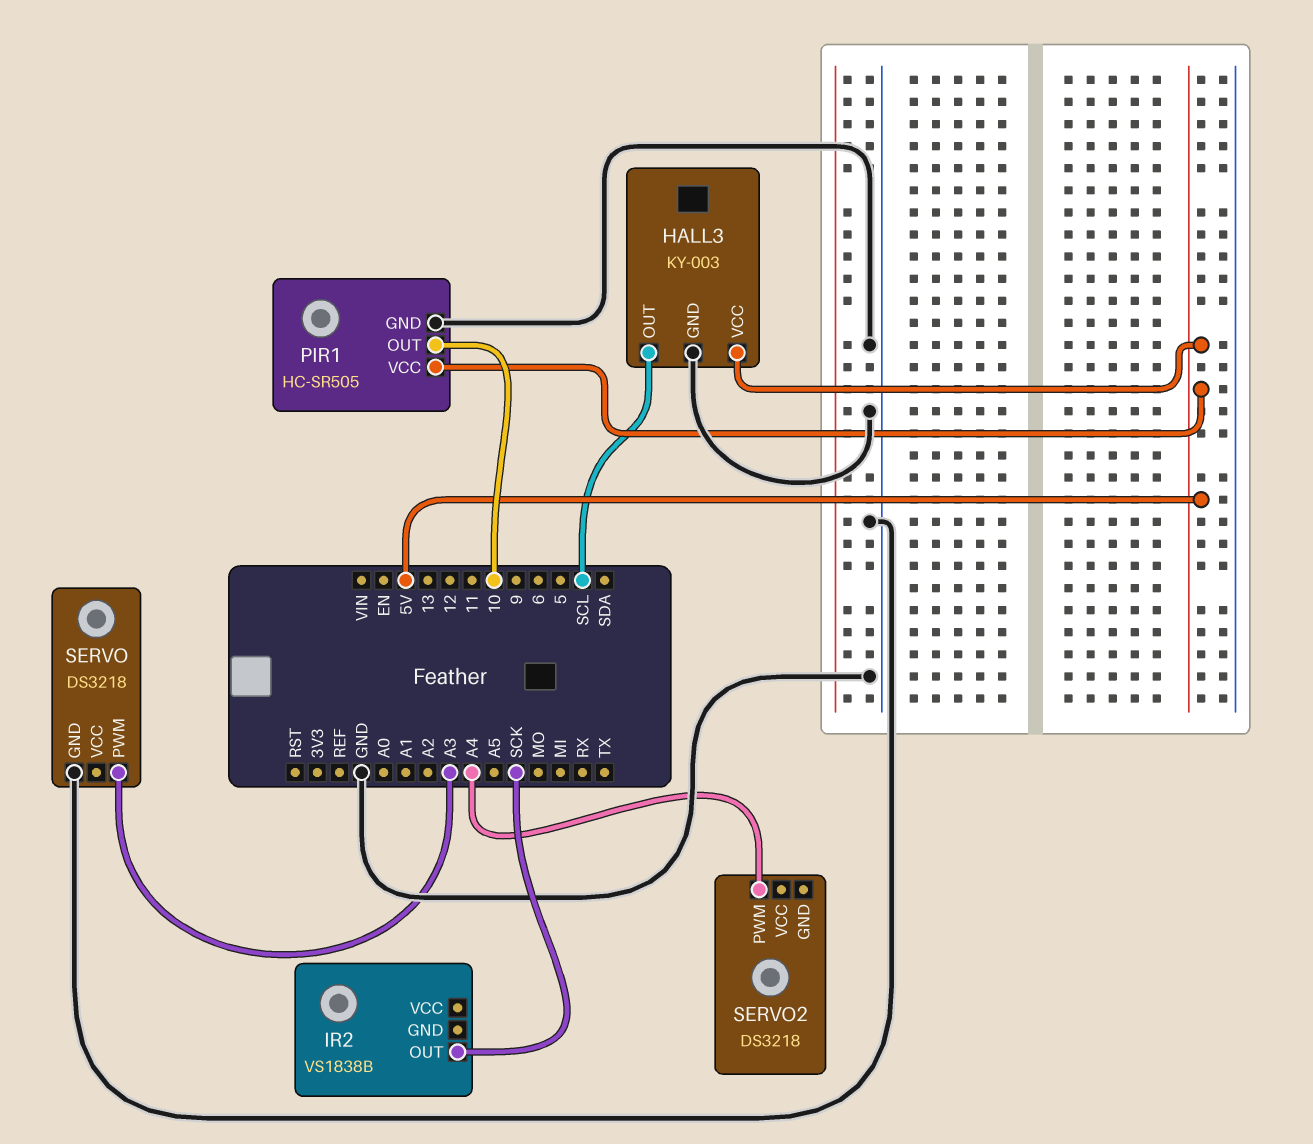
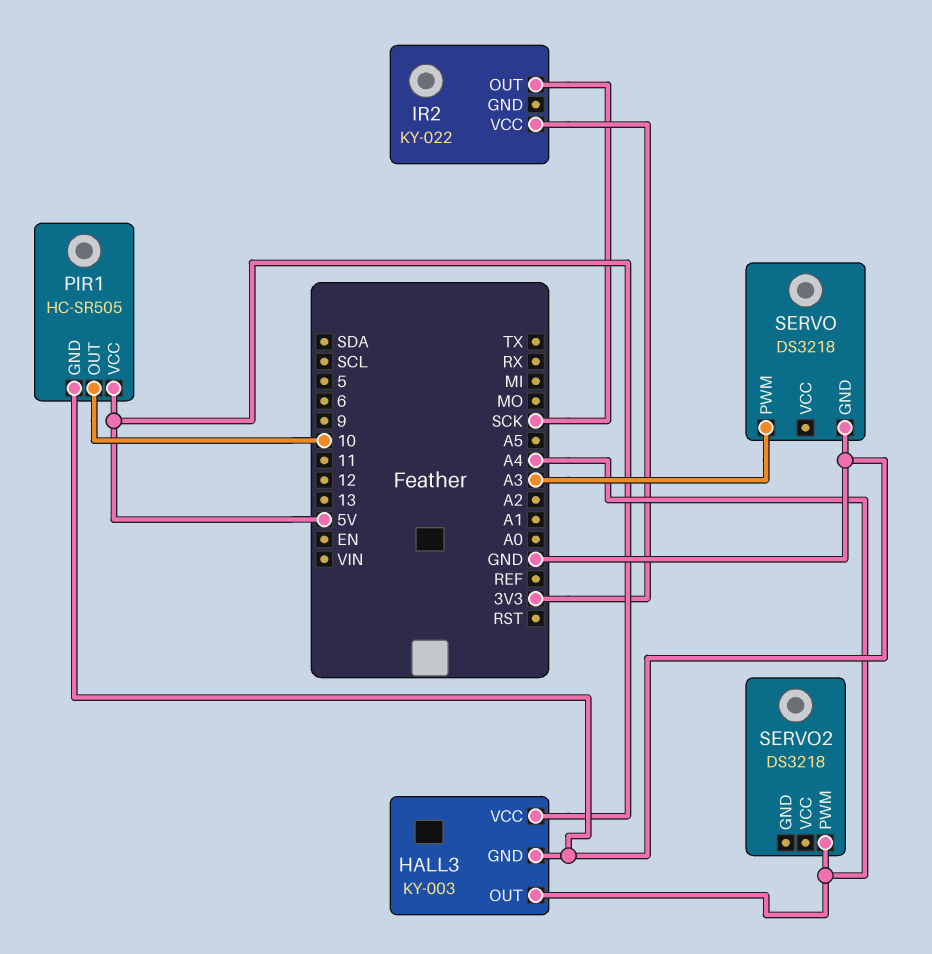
HALL3 pin OUT: SCL -> A4
IR2: VS1838B -> KY-022
IR2 pin VCC: none -> 3V3

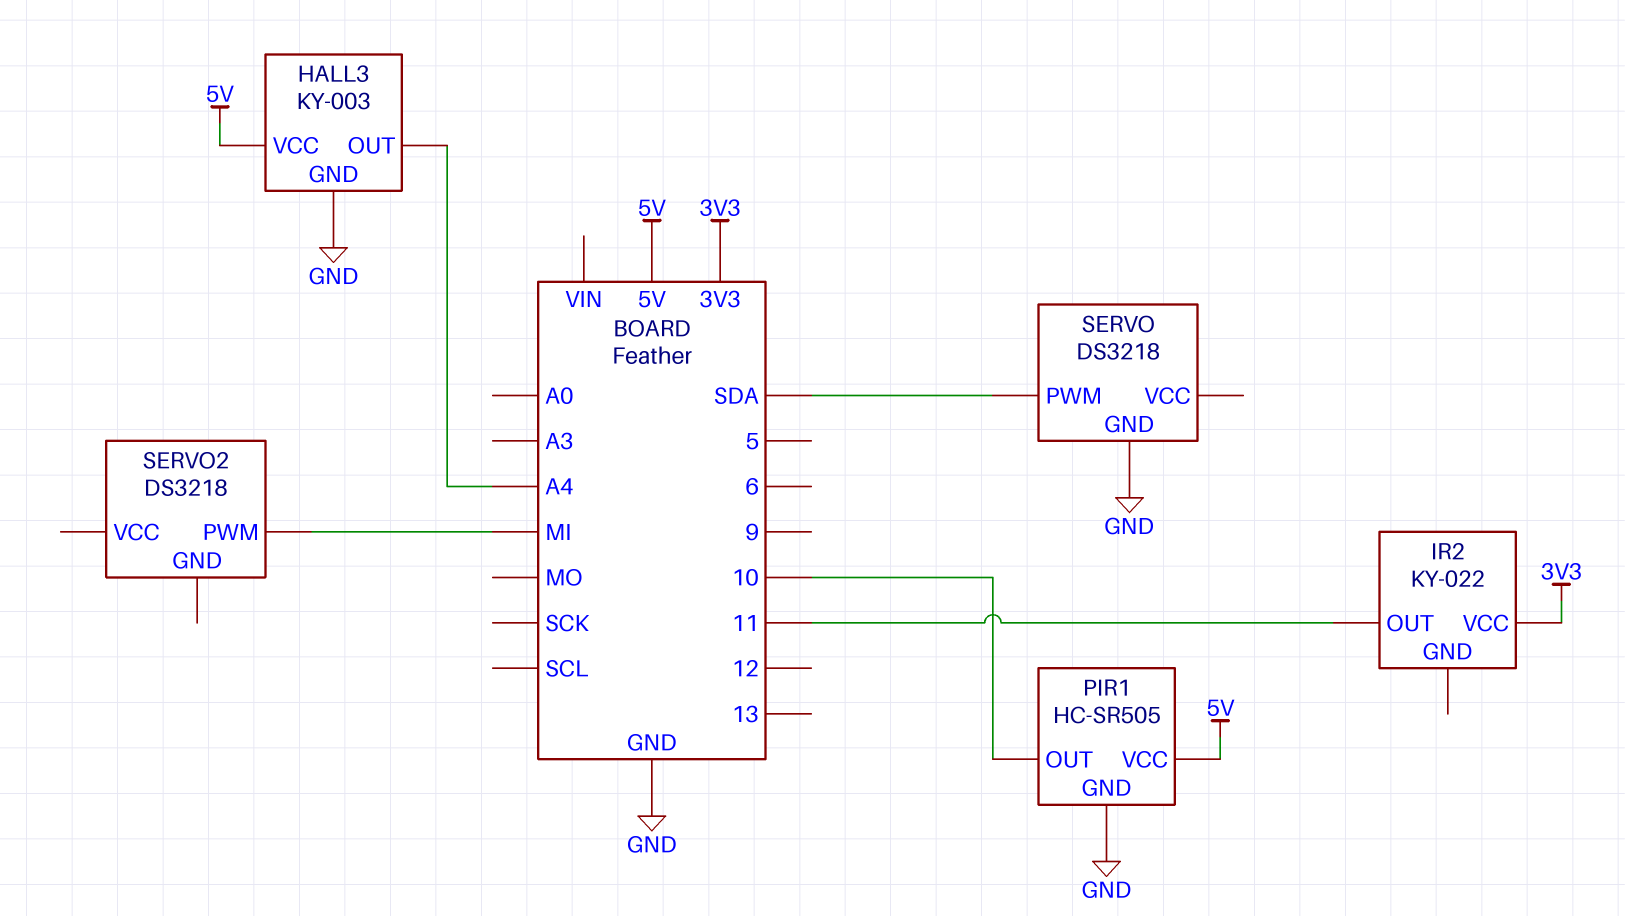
IR2 pin OUT: SCK -> 11
SERVO pin PWM: A3 -> SDA
SERVO2 pin PWM: A4 -> MI

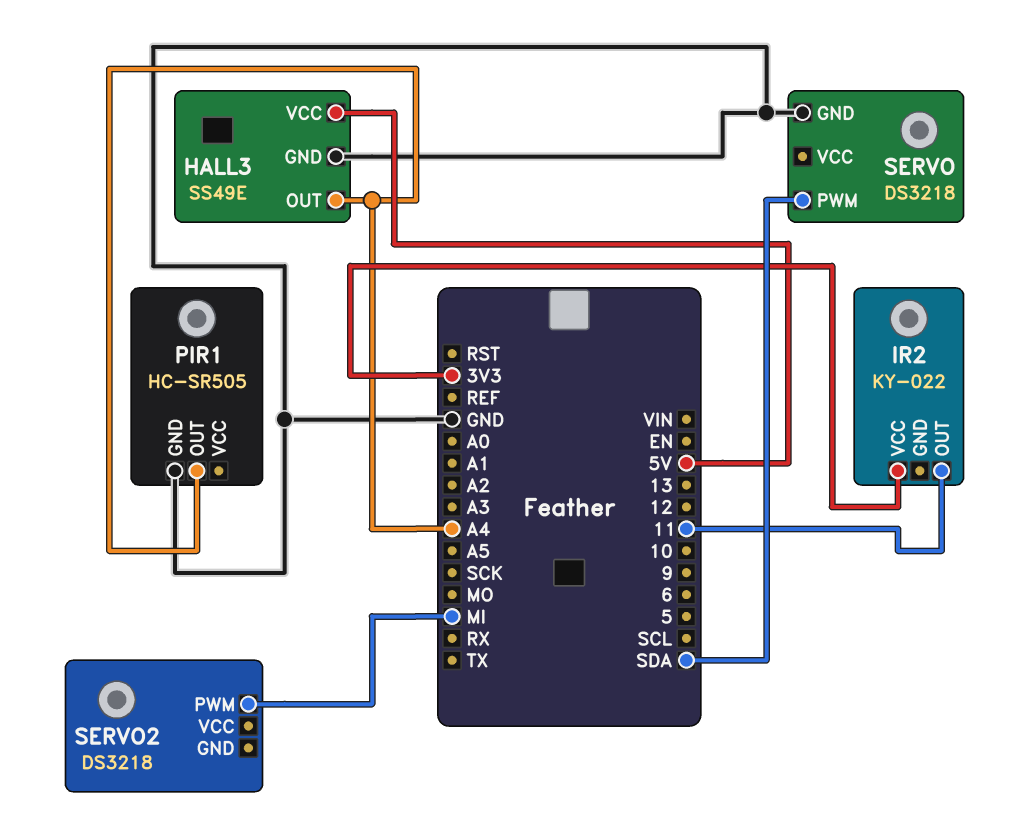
HALL3: KY-003 -> SS49E
PIR1 pin OUT: 10 -> A4
PIR1 pin VCC: 5V -> none

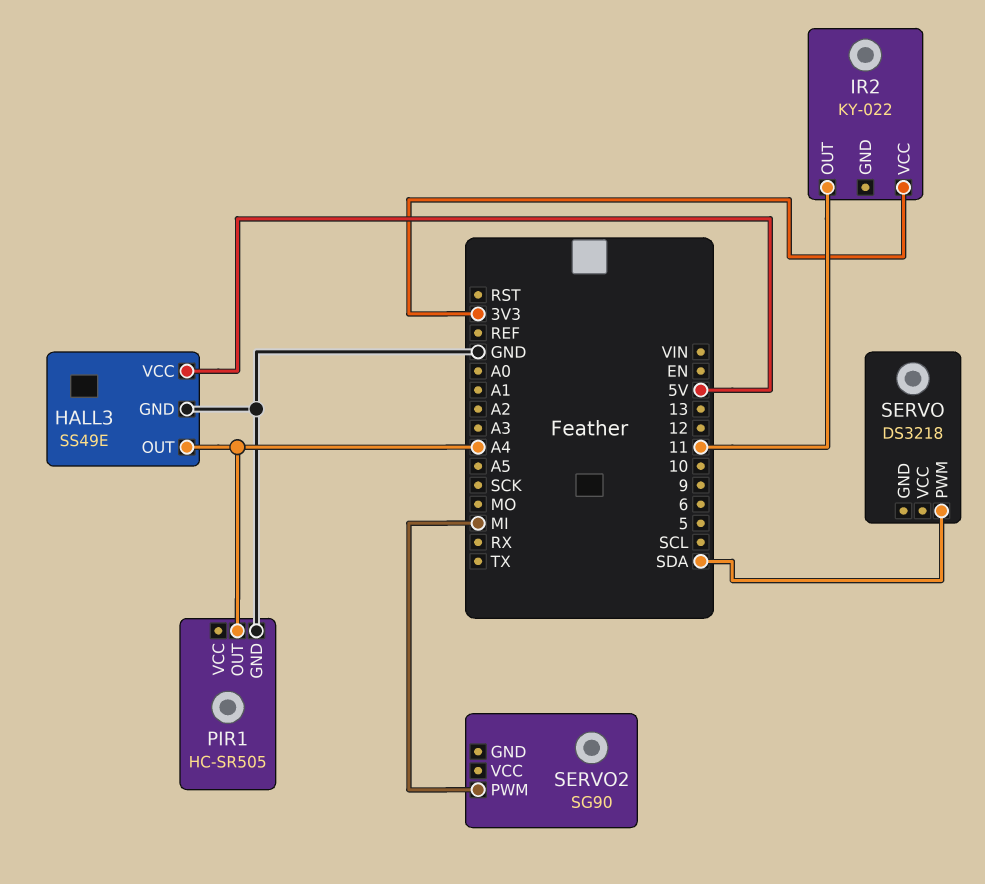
SERVO pin GND: GND -> none
SERVO2: DS3218 -> SG90

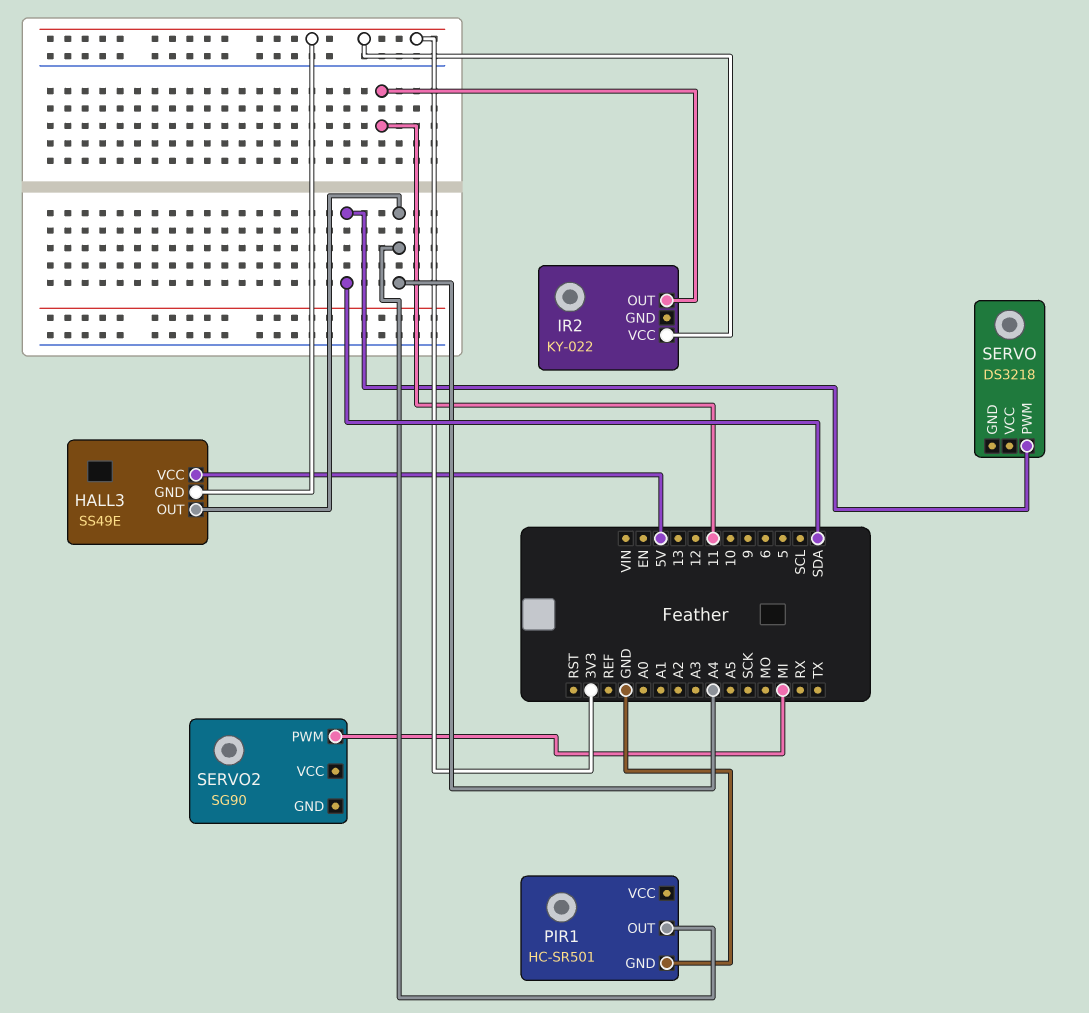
HALL3 pin GND: GND -> 3V3
PIR1: HC-SR505 -> HC-SR501

